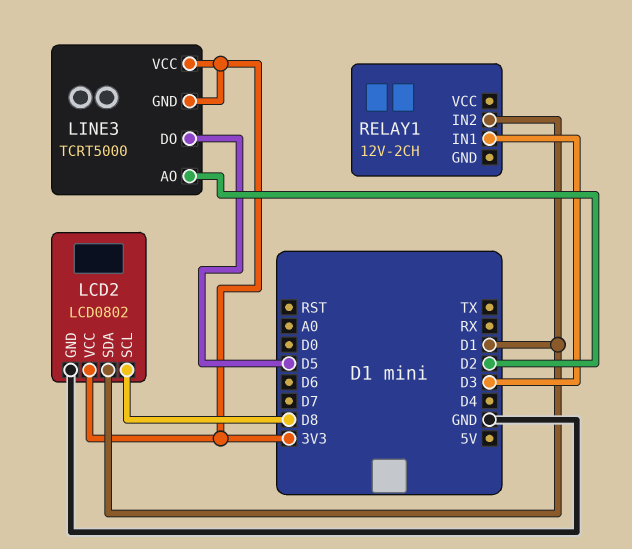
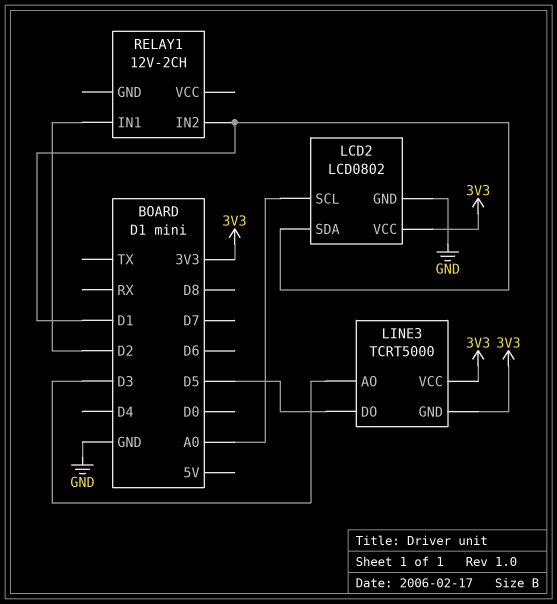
LCD2 pin SCL: D8 -> A0
LINE3 pin AO: D2 -> D3
RELAY1 pin IN1: D3 -> D2

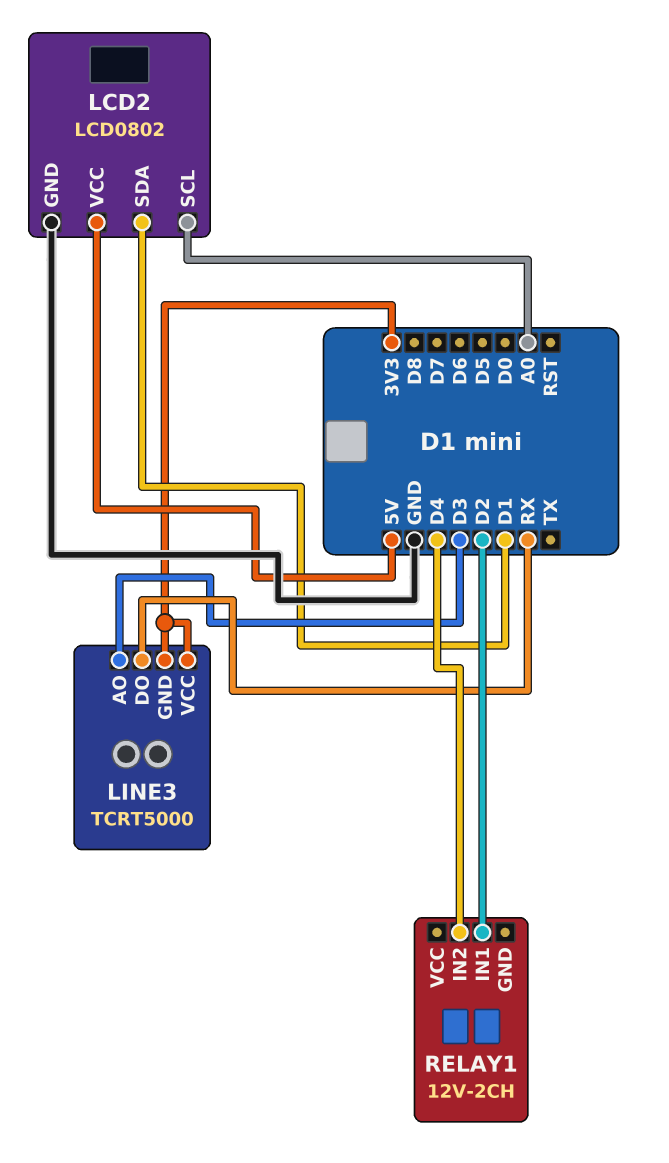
LCD2 pin VCC: 3V3 -> 5V
LINE3 pin DO: D5 -> RX
RELAY1 pin IN2: D1 -> D4

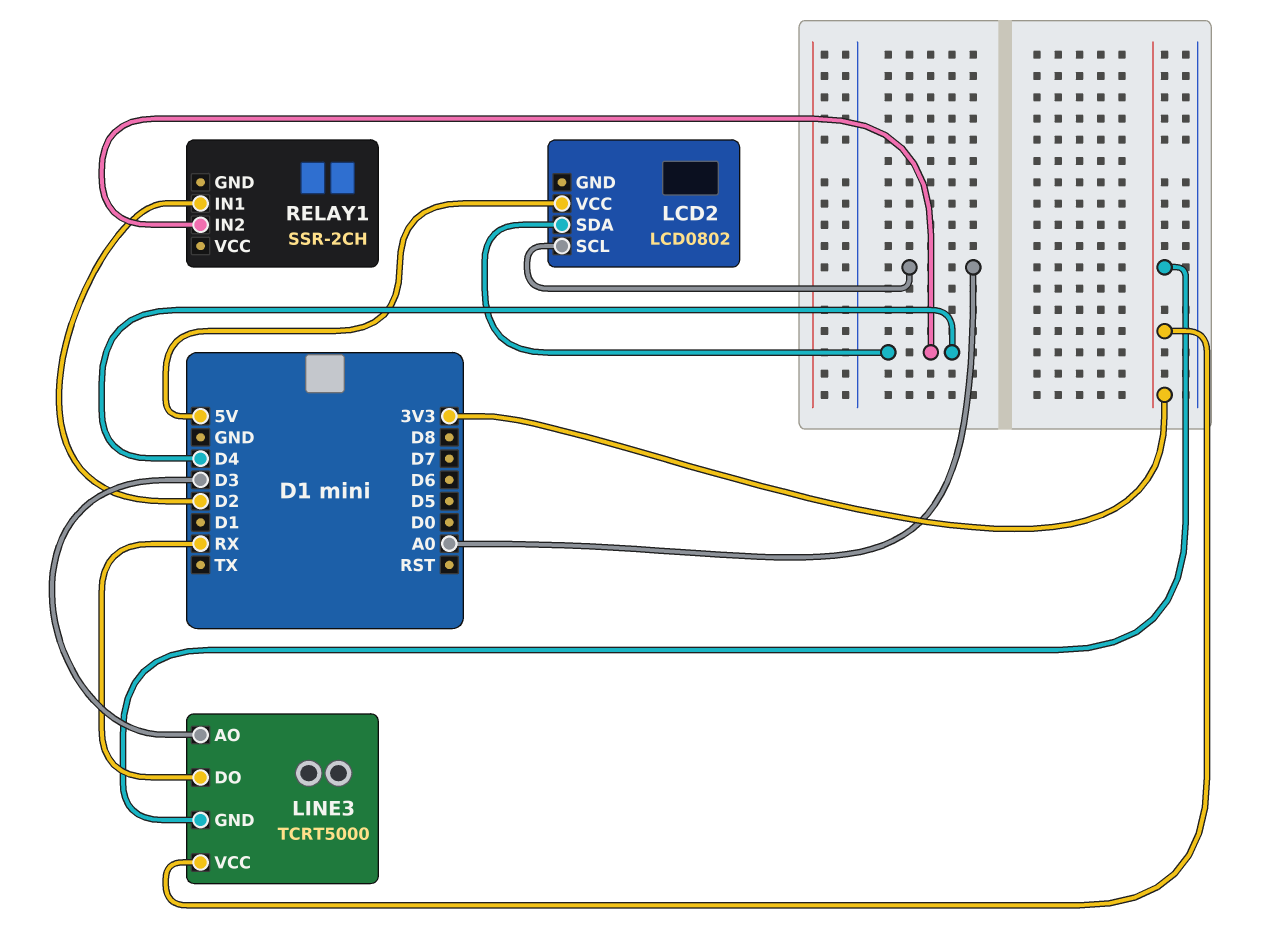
LCD2 pin GND: GND -> none
LCD2 pin SDA: D1 -> D4
RELAY1: 12V-2CH -> SSR-2CH

